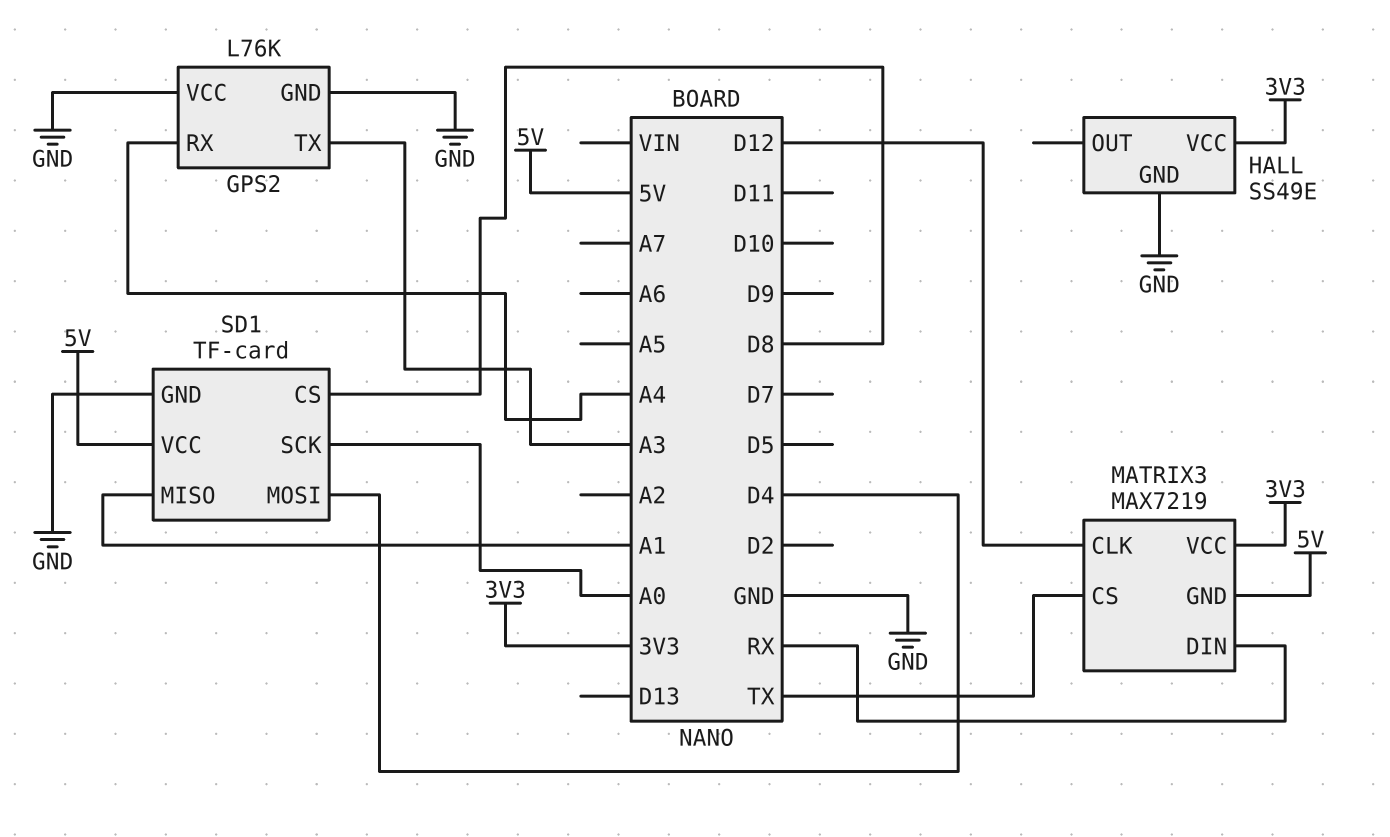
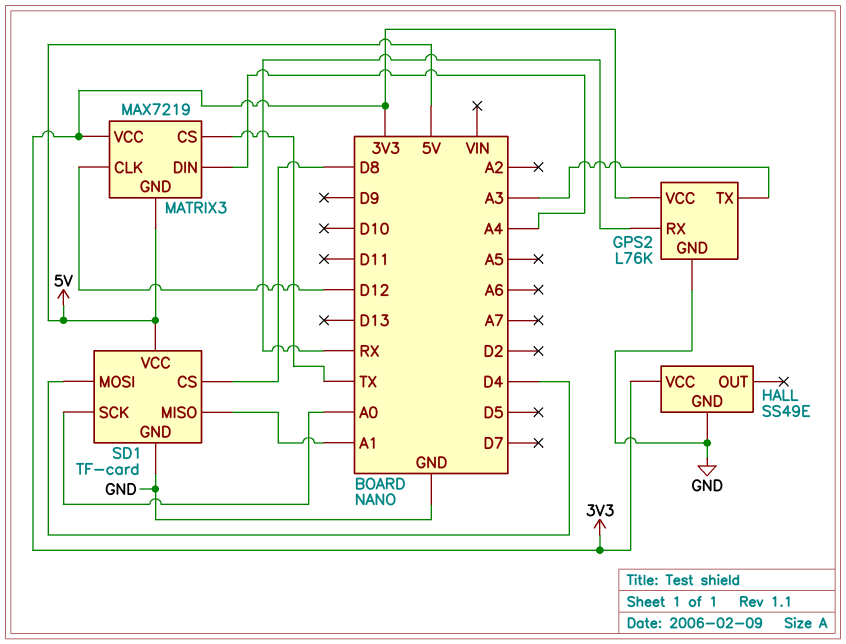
GPS2 pin RX: A4 -> RX
GPS2 pin VCC: GND -> 3V3
MATRIX3 pin DIN: RX -> A4

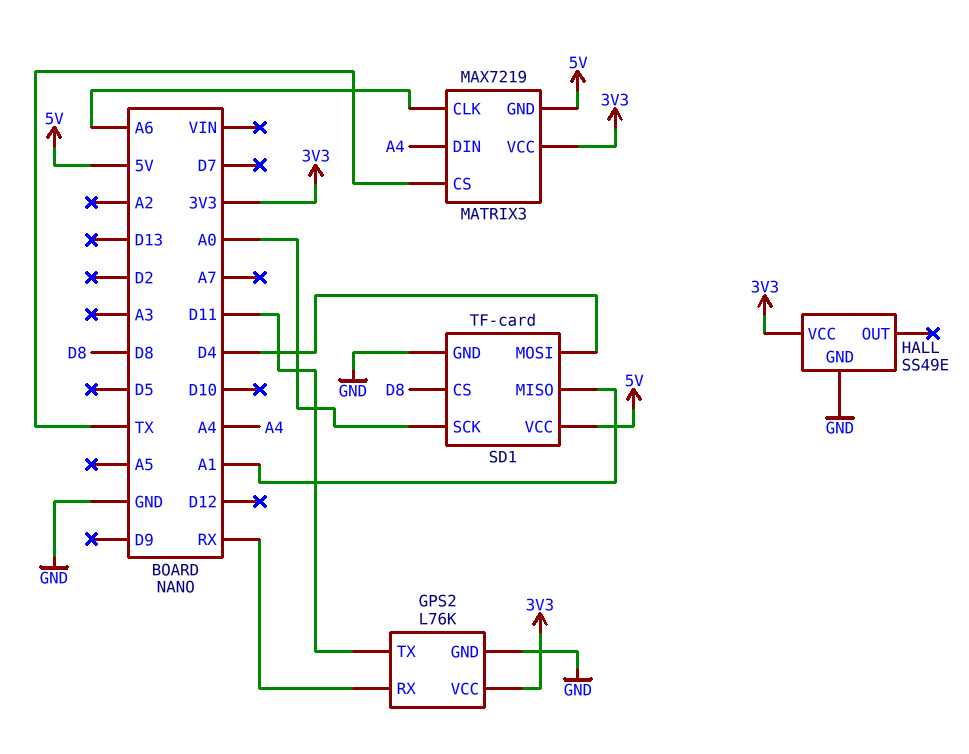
GPS2 pin TX: A3 -> D11
MATRIX3 pin CLK: D12 -> A6

